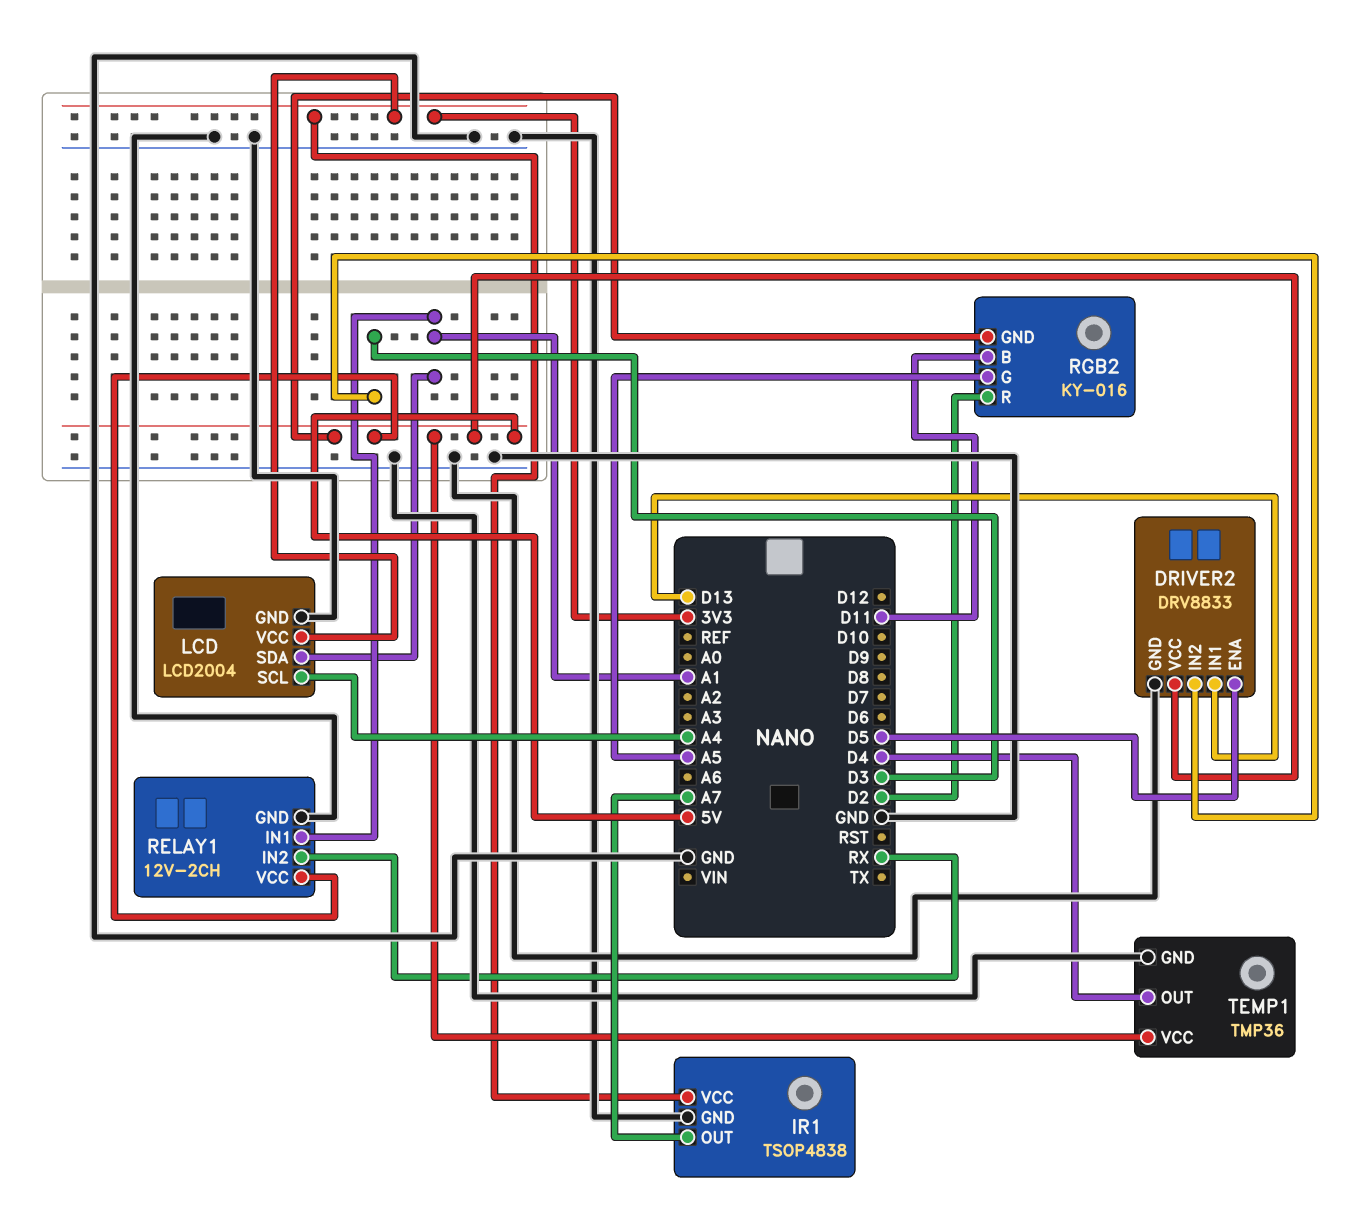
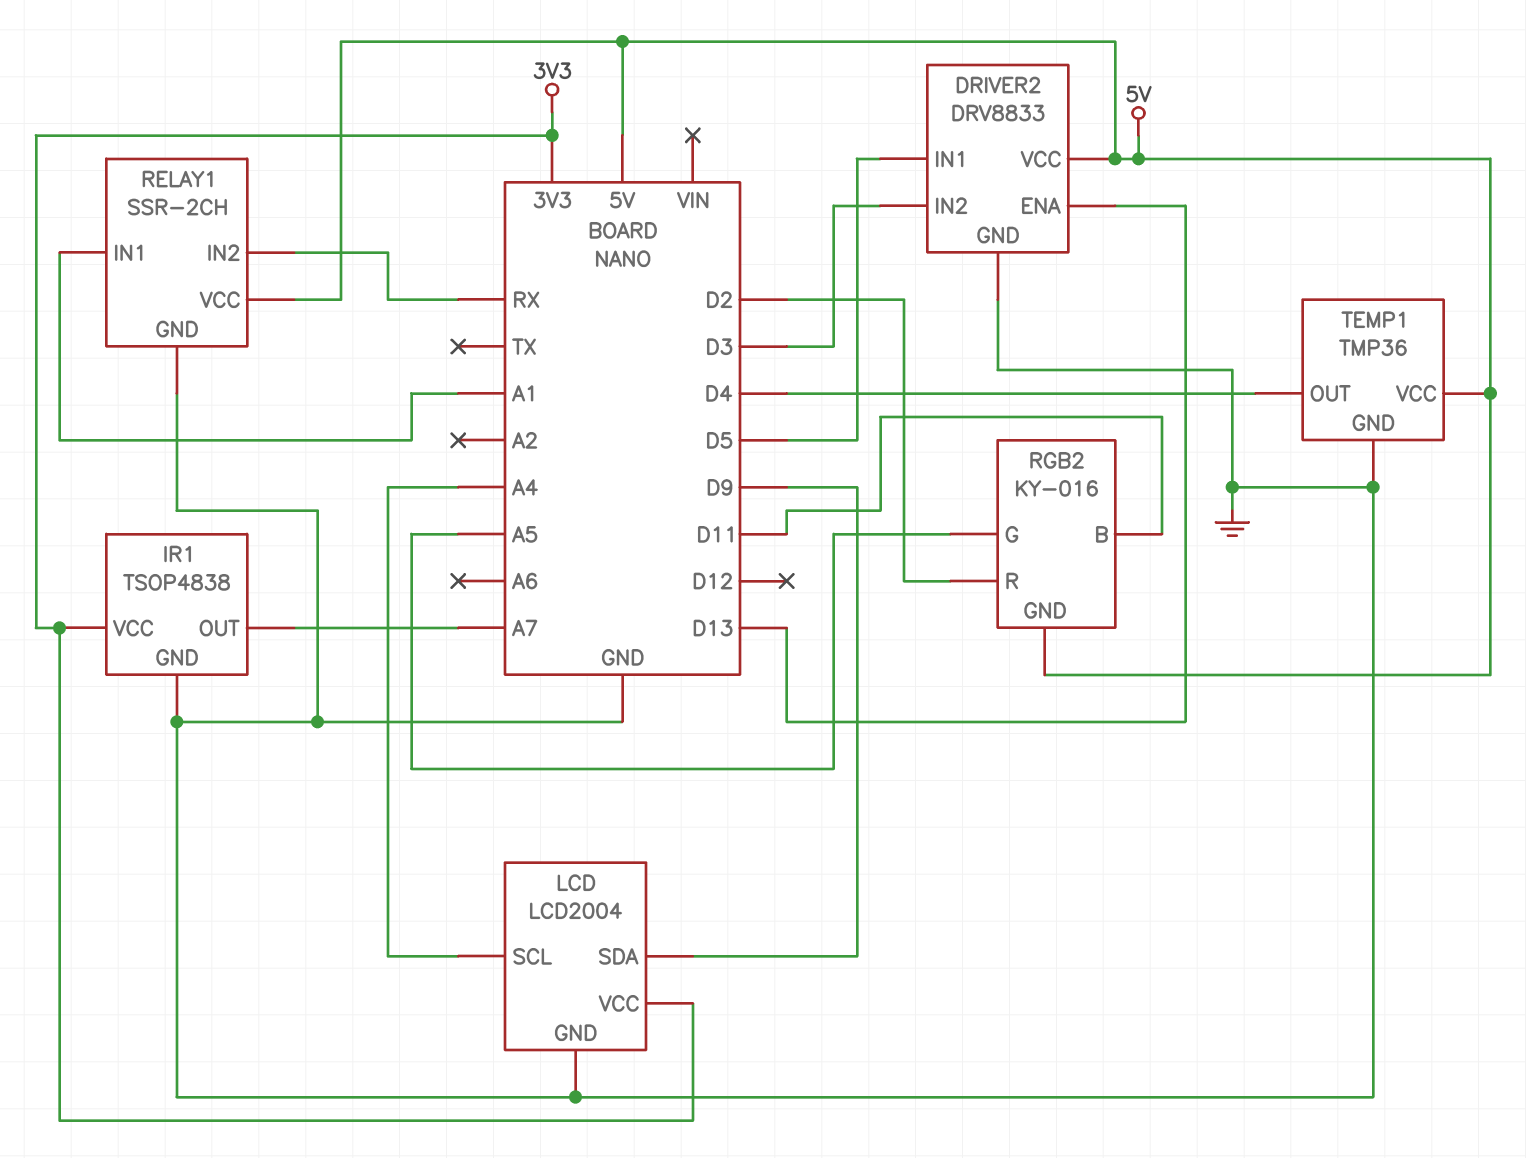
DRIVER2 pin ENA: D5 -> D13
DRIVER2 pin IN1: D13 -> D5
LCD pin SDA: A1 -> D9
RELAY1: 12V-2CH -> SSR-2CH

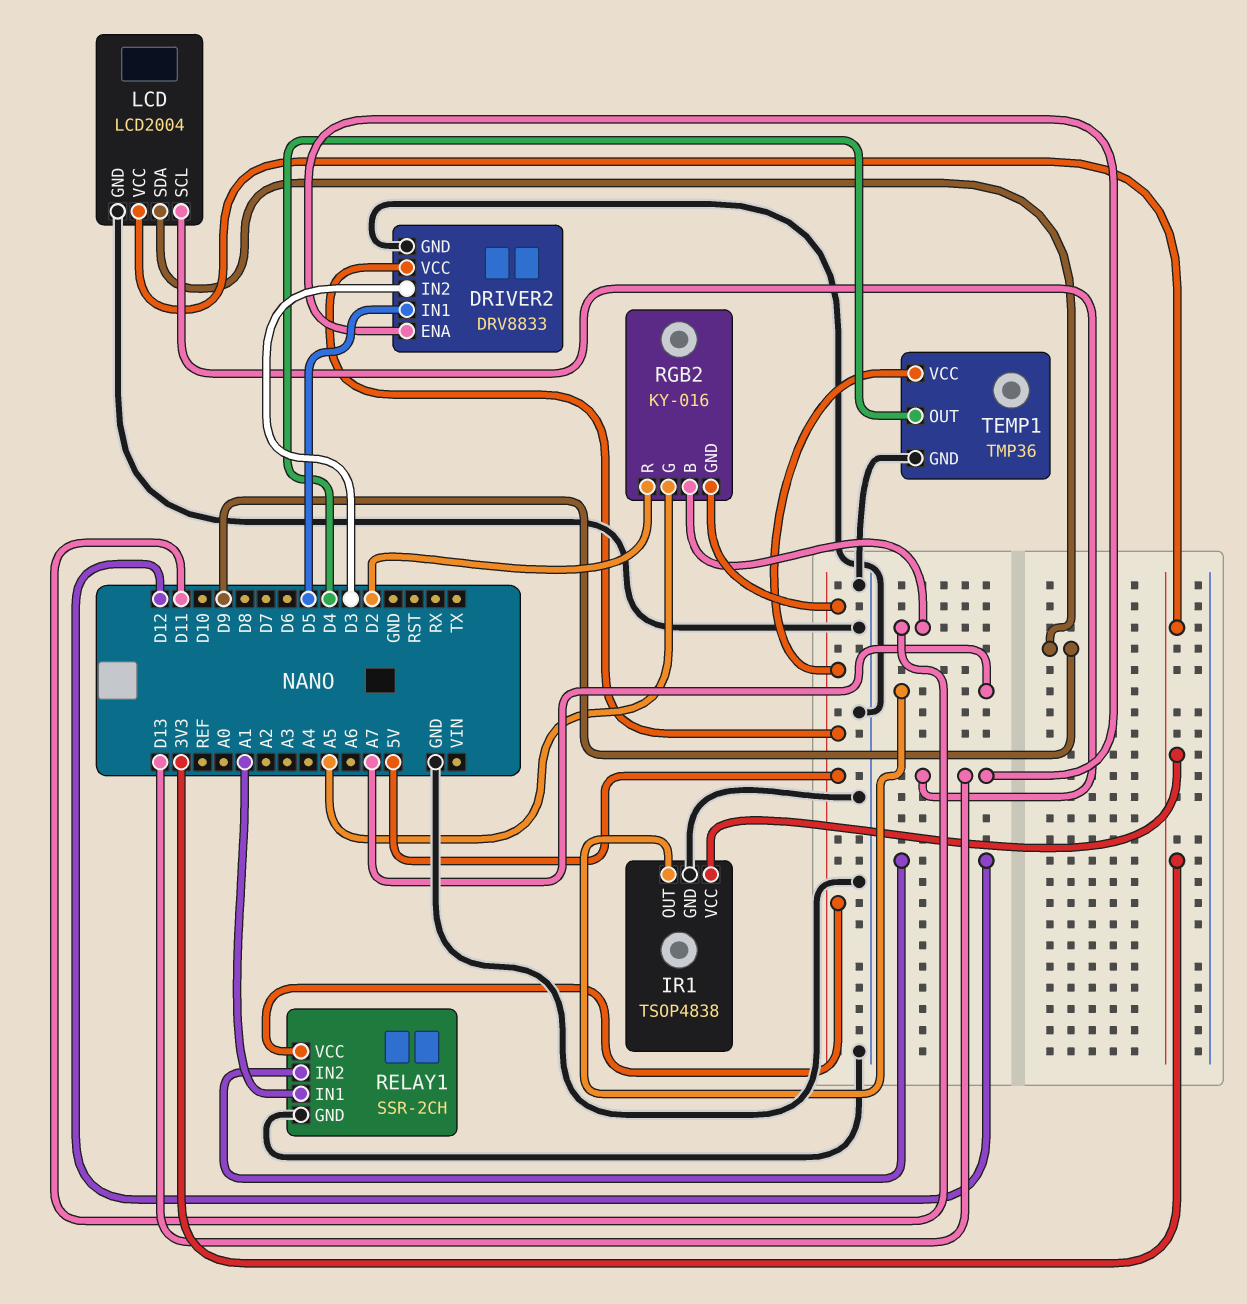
LCD pin SCL: A4 -> D13
RELAY1 pin IN2: RX -> D12

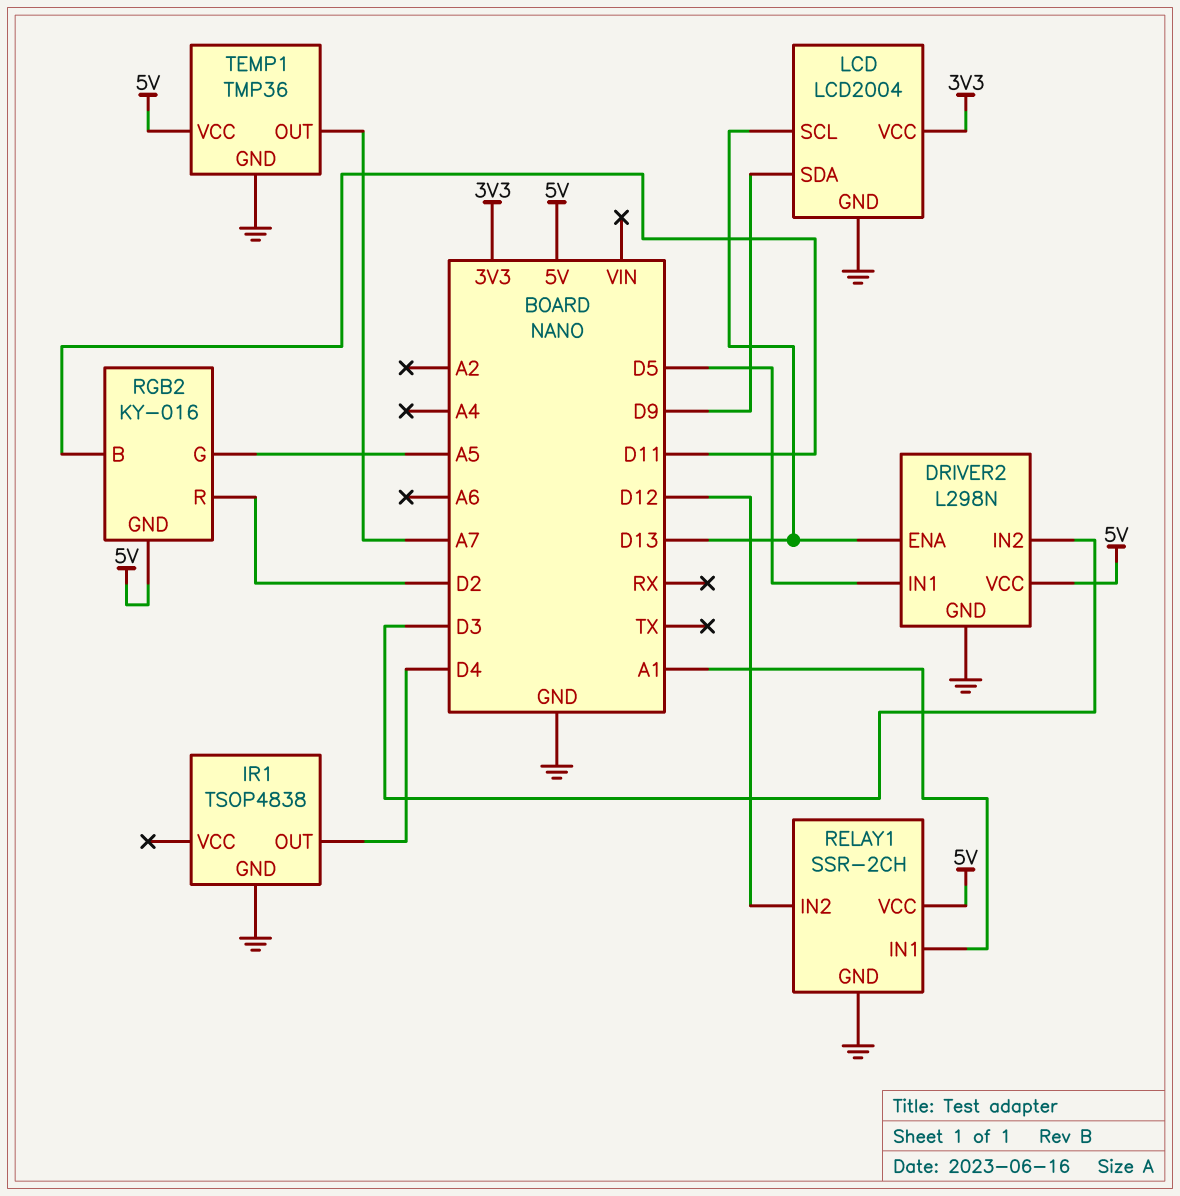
DRIVER2: DRV8833 -> L298N
IR1 pin OUT: A7 -> D4
IR1 pin VCC: 3V3 -> none
TEMP1 pin OUT: D4 -> A7

